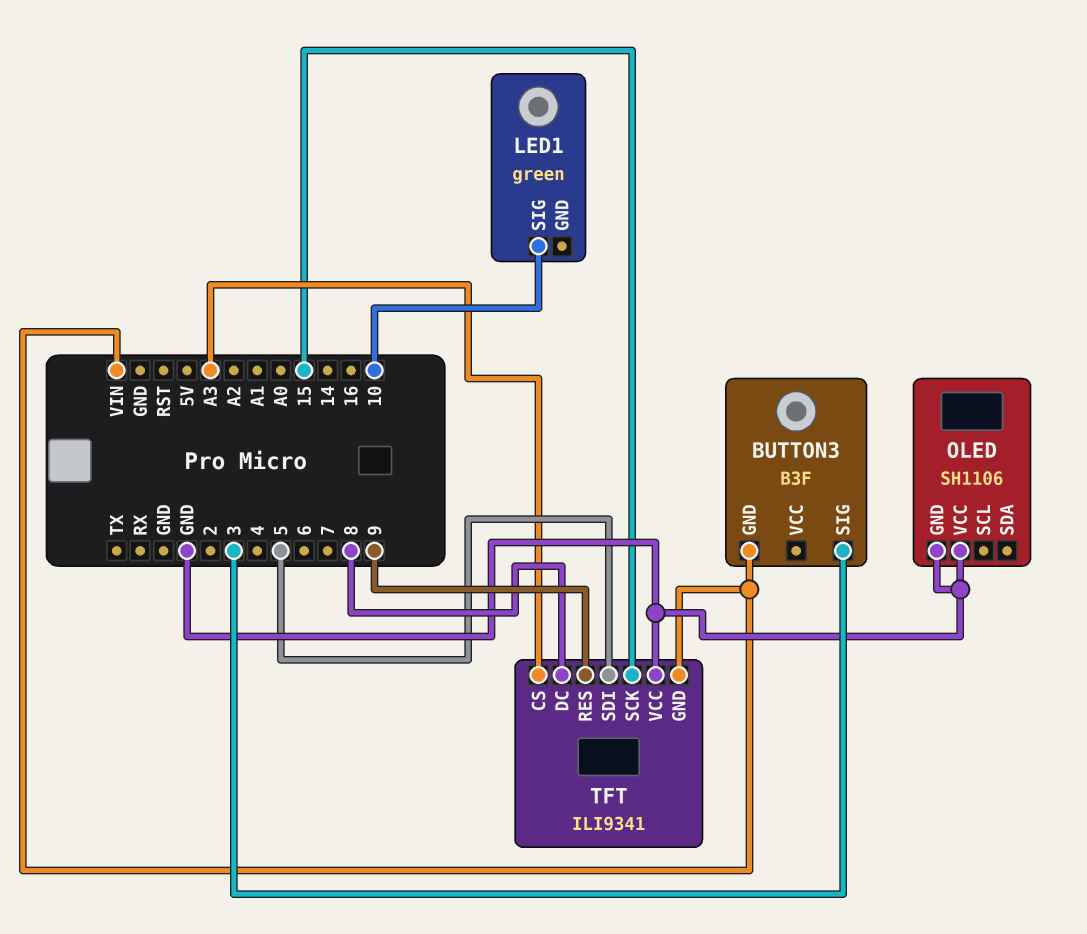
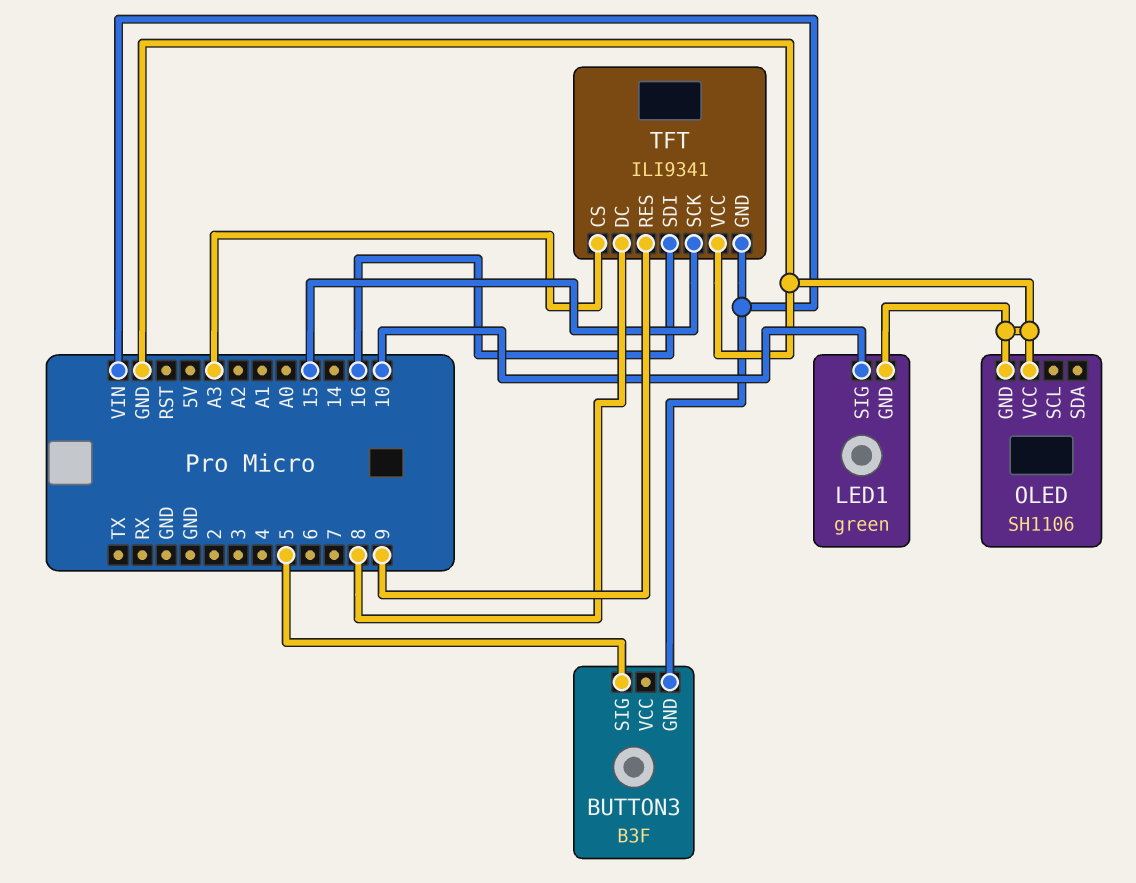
BUTTON3 pin SIG: 3 -> 5
LED1 pin GND: none -> GND
TFT pin SDI: 5 -> 16

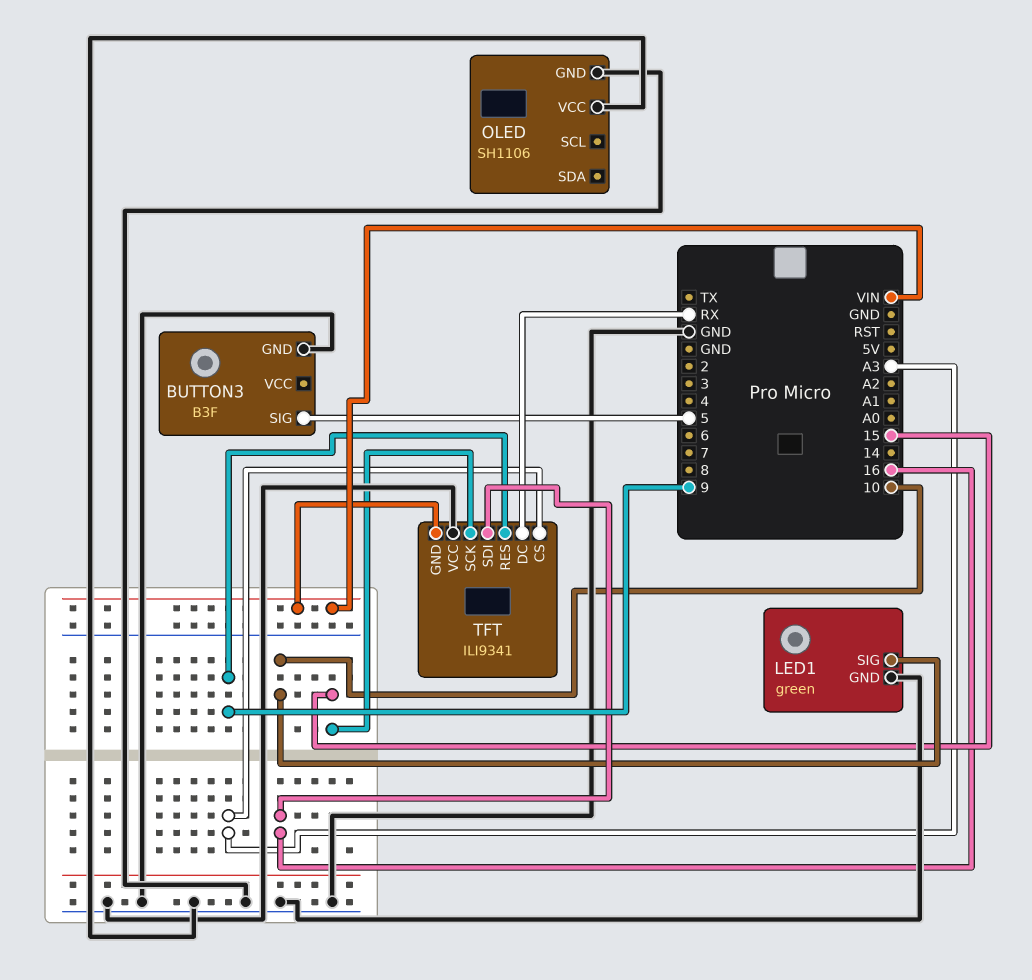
BUTTON3 pin GND: VIN -> GND
TFT pin DC: 8 -> RX

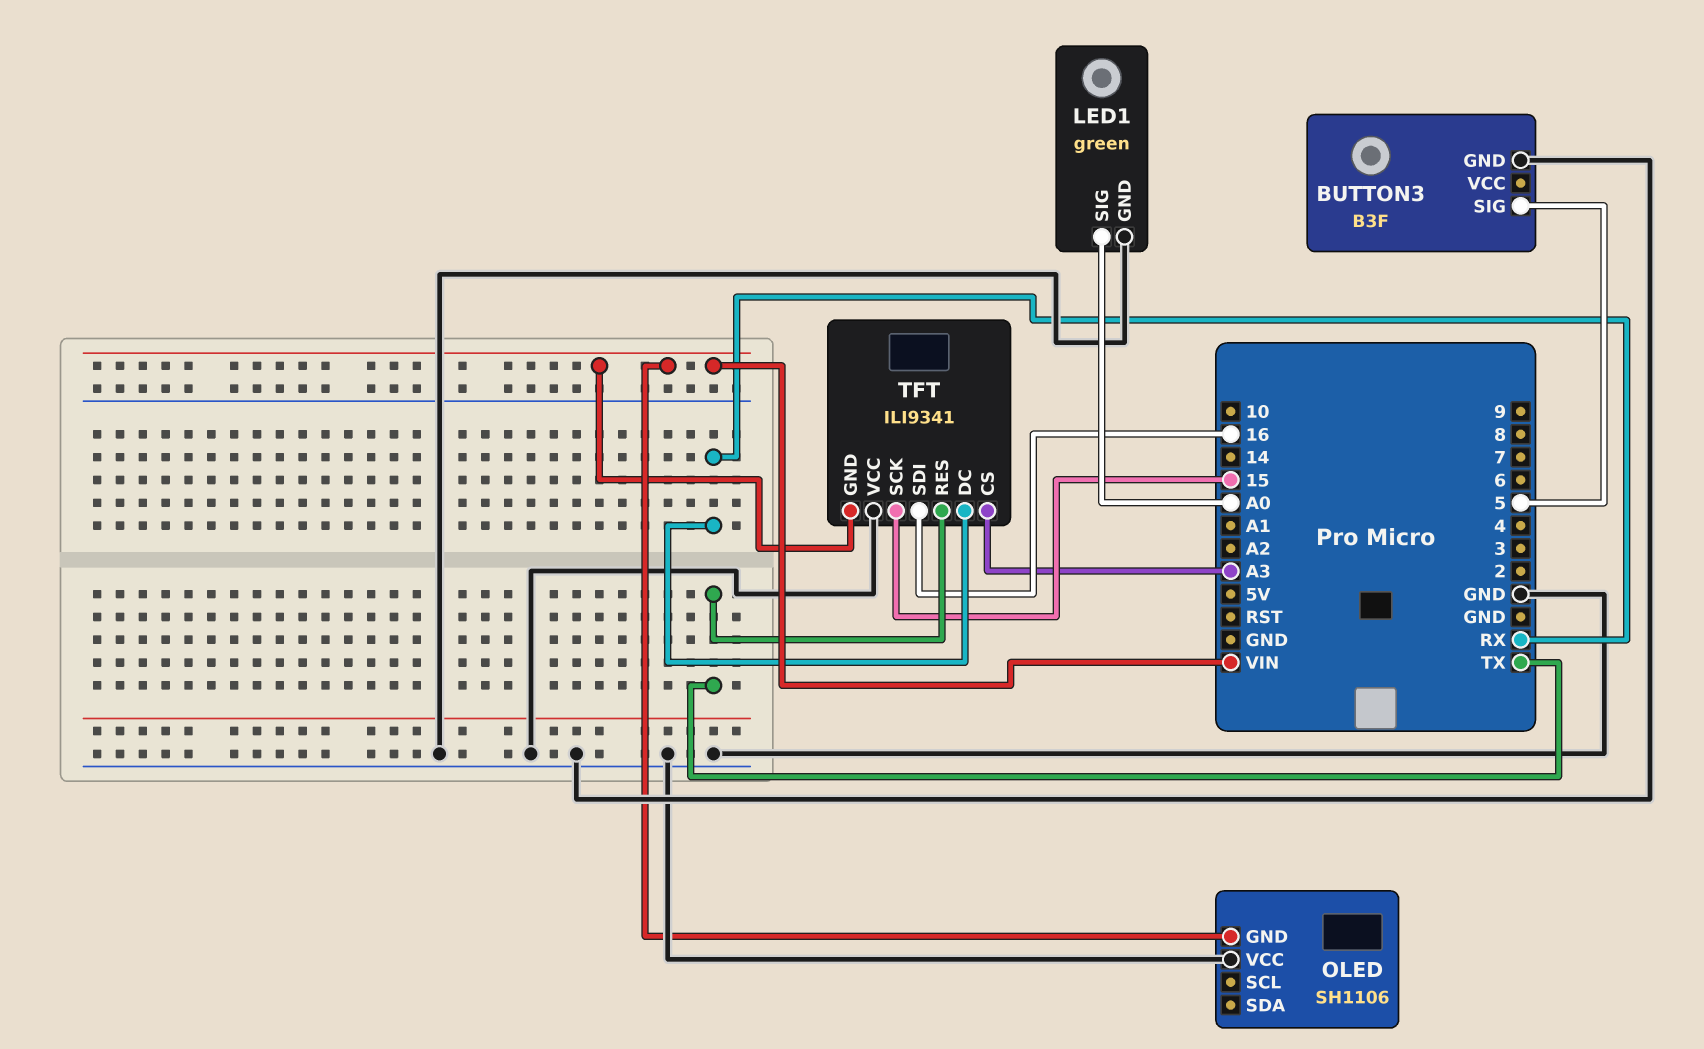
LED1 pin SIG: 10 -> A0
OLED pin GND: GND -> VIN
TFT pin RES: 9 -> TX

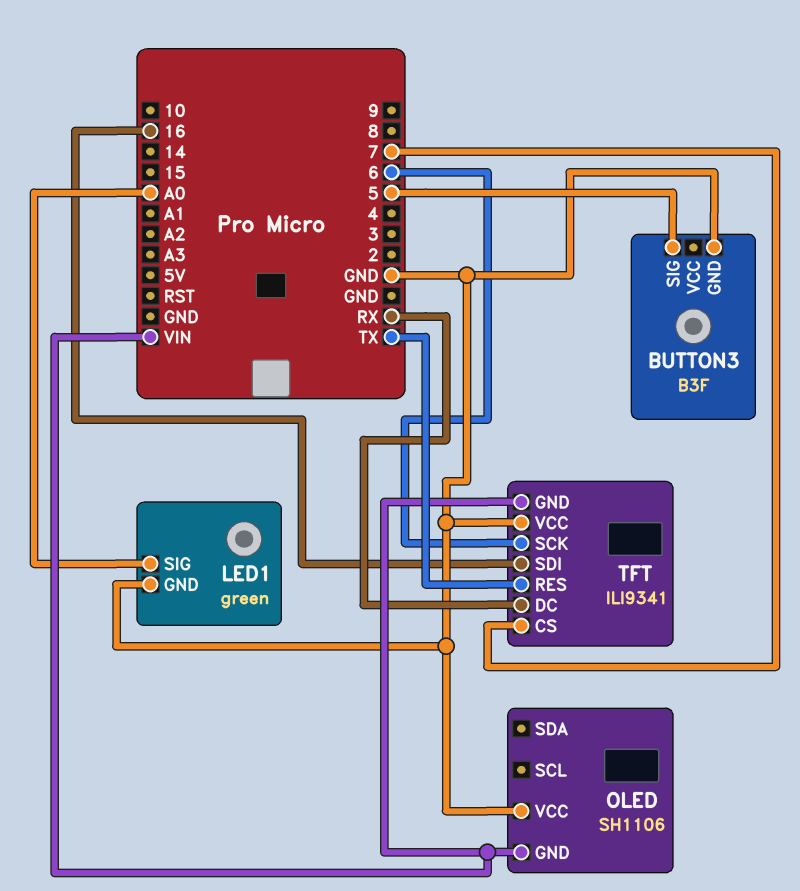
TFT pin CS: A3 -> 7
TFT pin SCK: 15 -> 6

